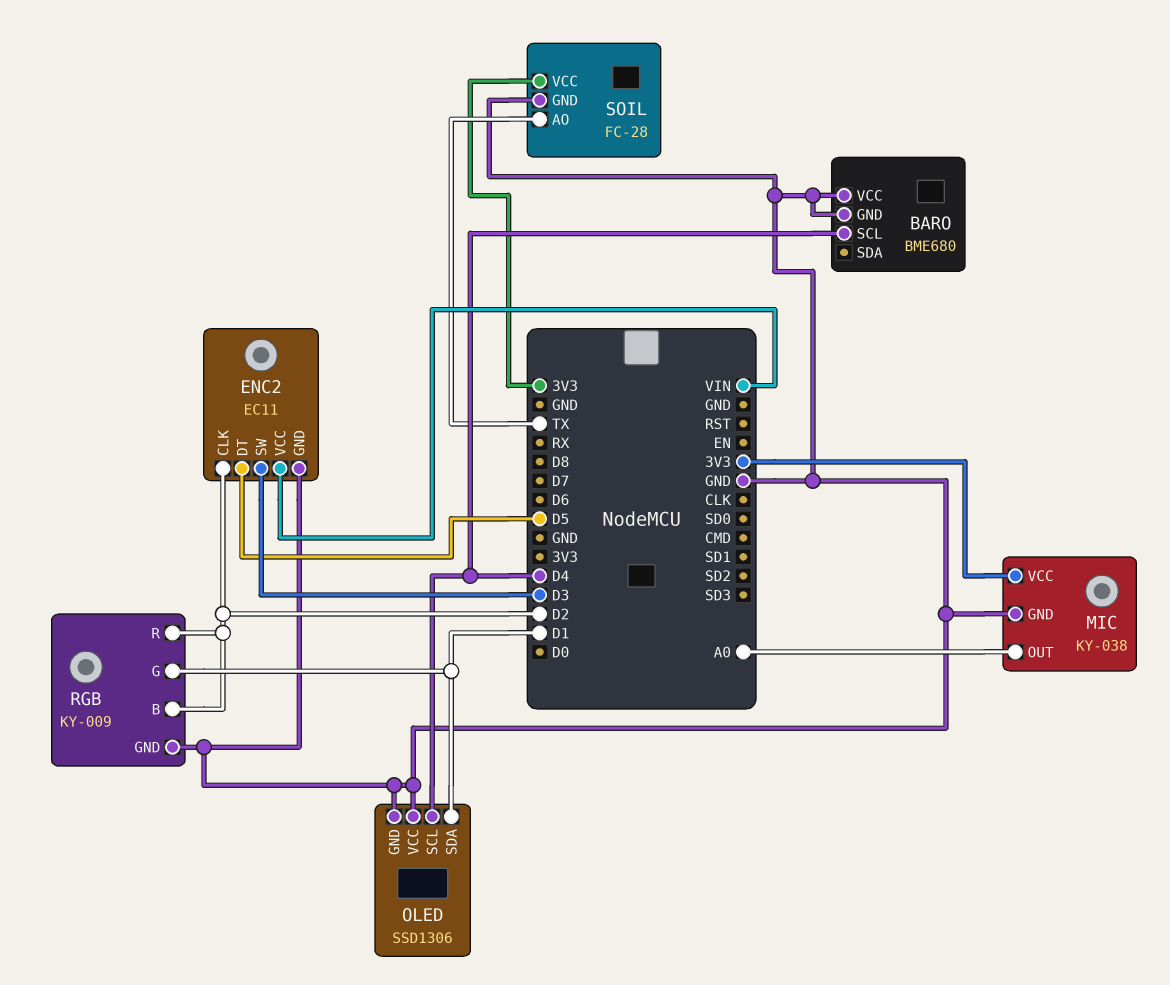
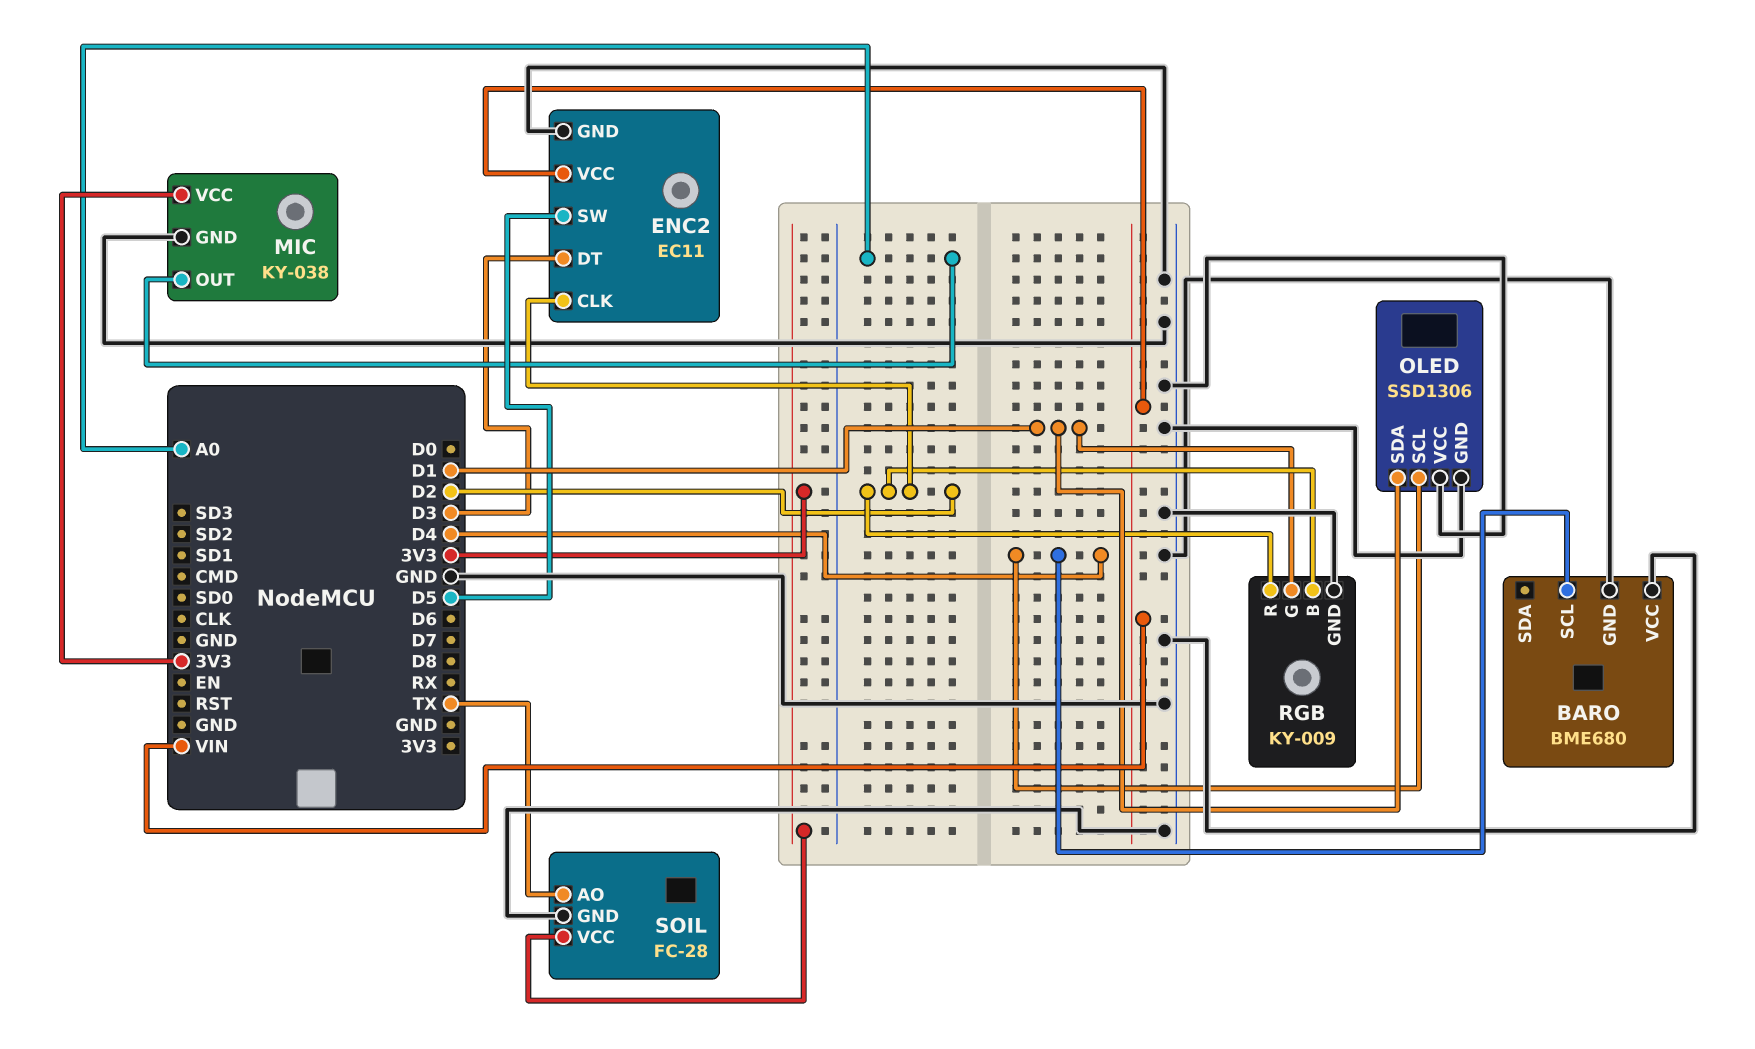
ENC2 pin DT: D5 -> D3
ENC2 pin SW: D3 -> D5

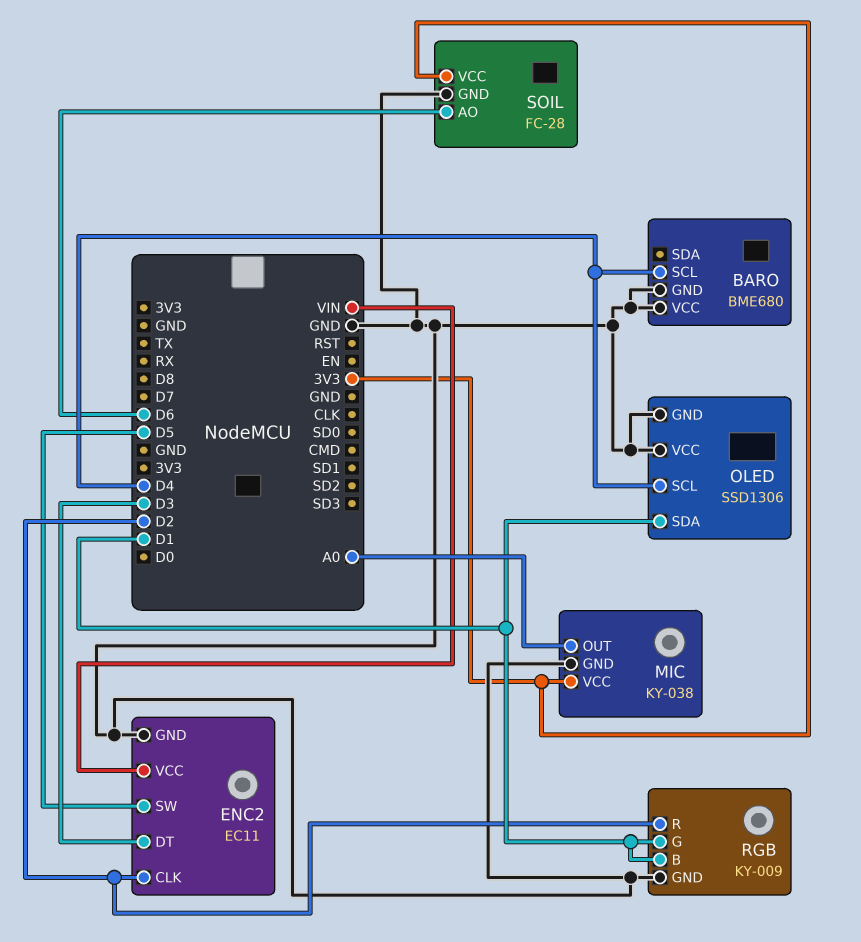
RGB pin B: D2 -> D1
SOIL pin AO: TX -> D6

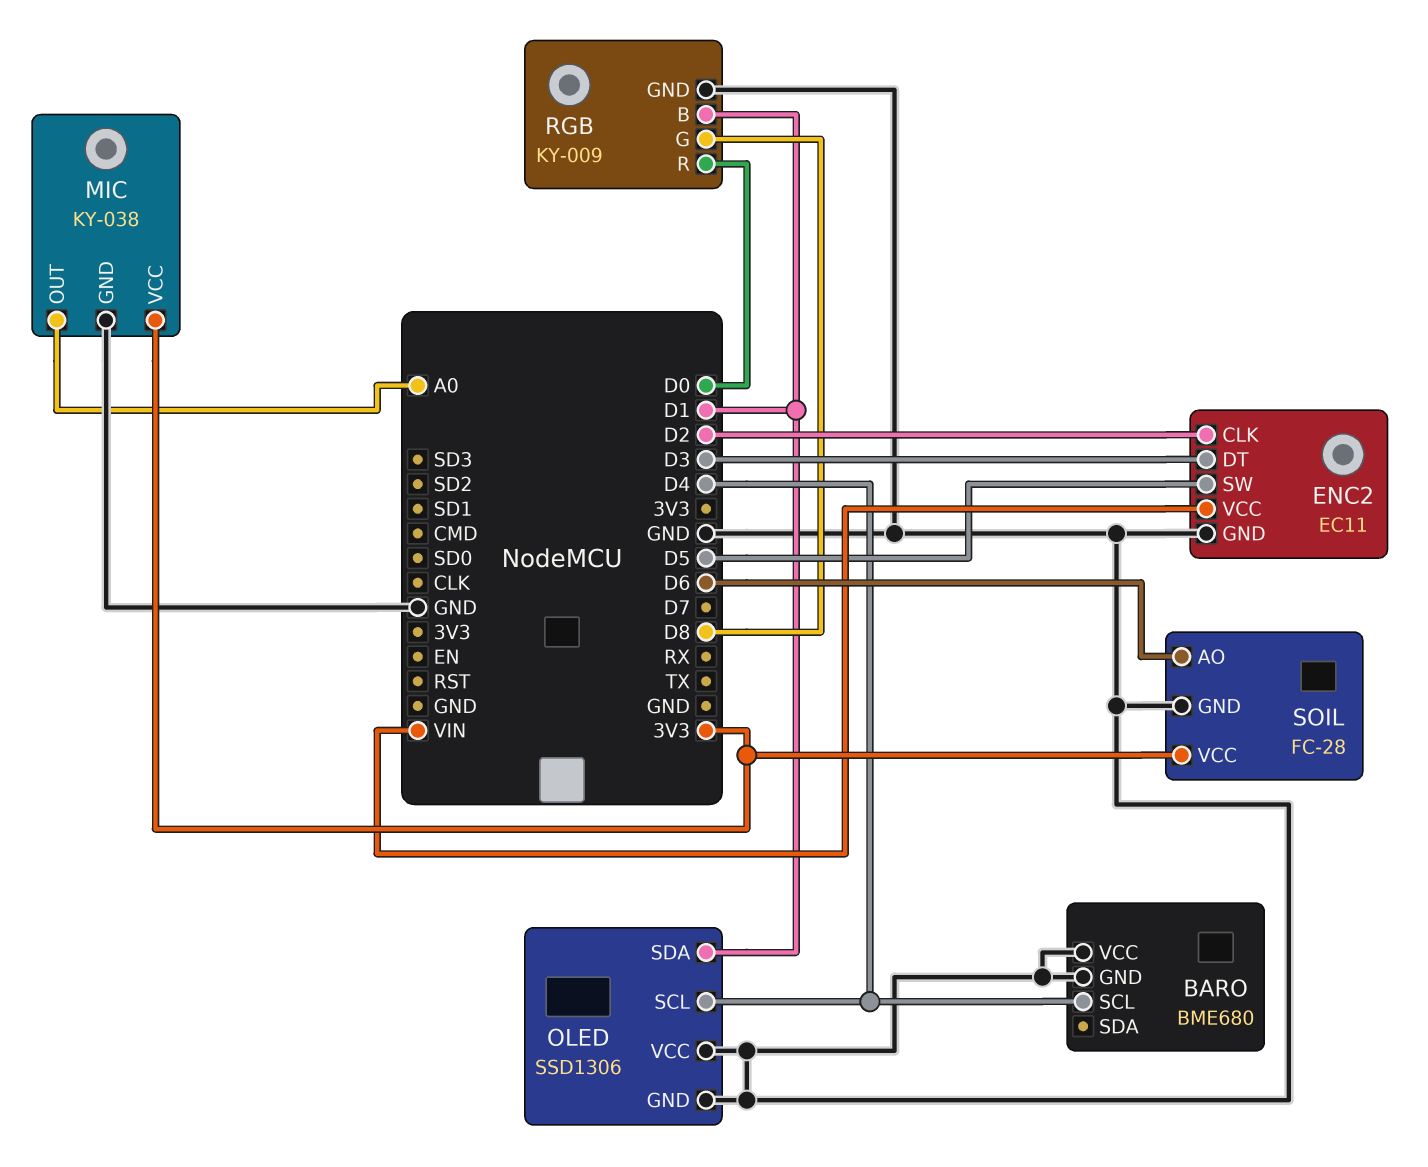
RGB pin G: D1 -> D8
RGB pin R: D2 -> D0

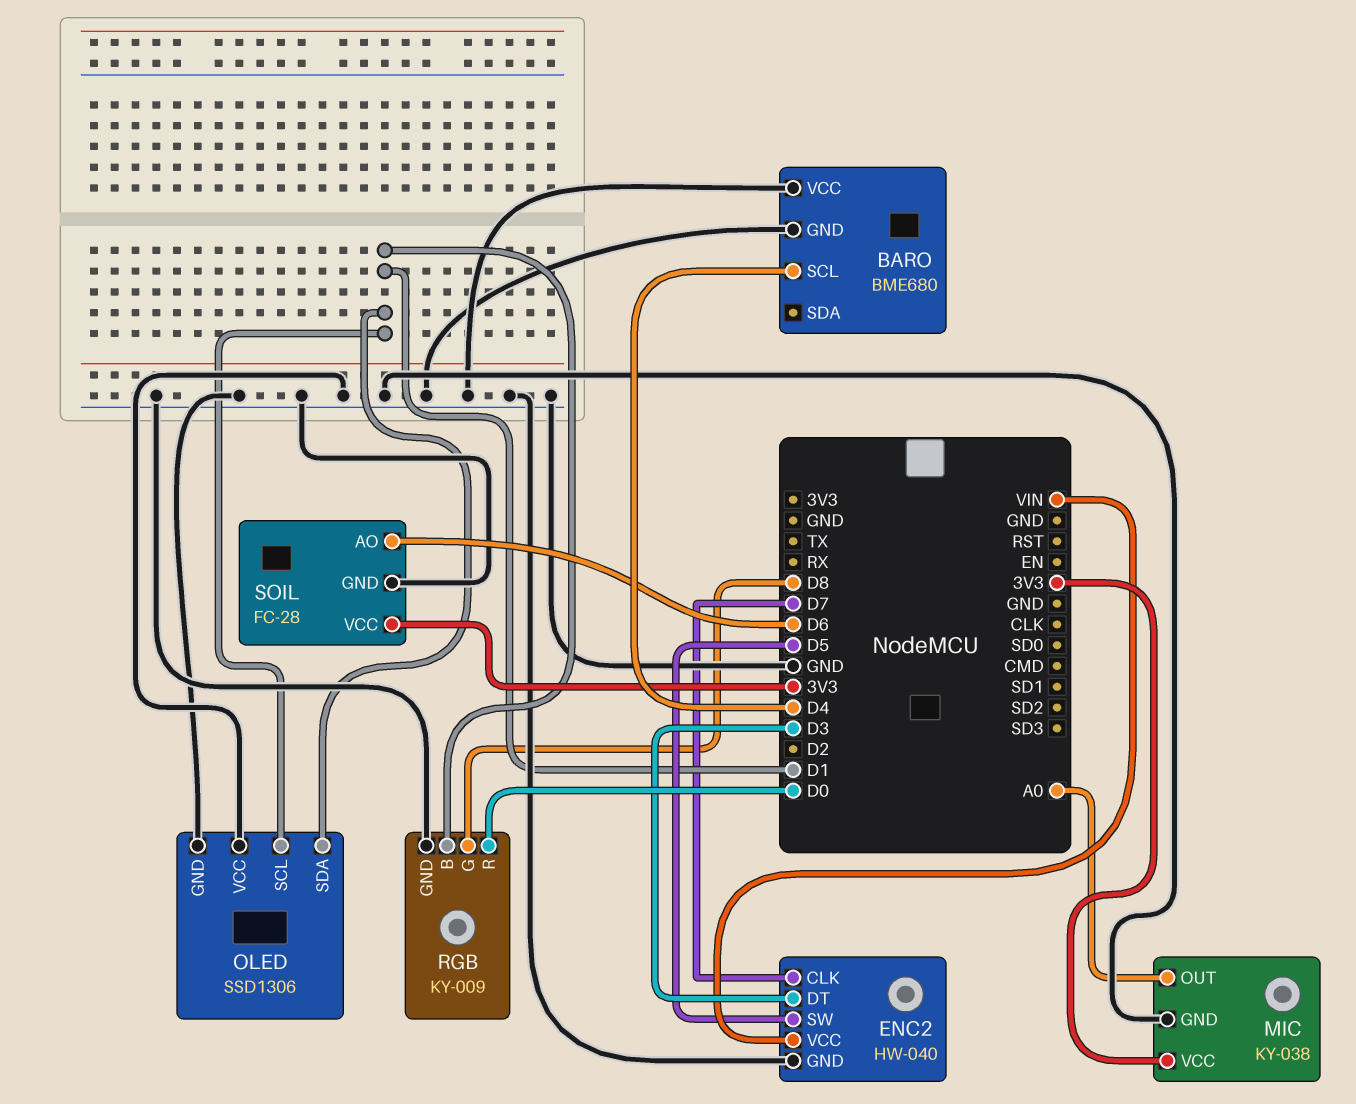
ENC2: EC11 -> HW-040
ENC2 pin CLK: D2 -> D7
OLED pin SCL: D4 -> D1

